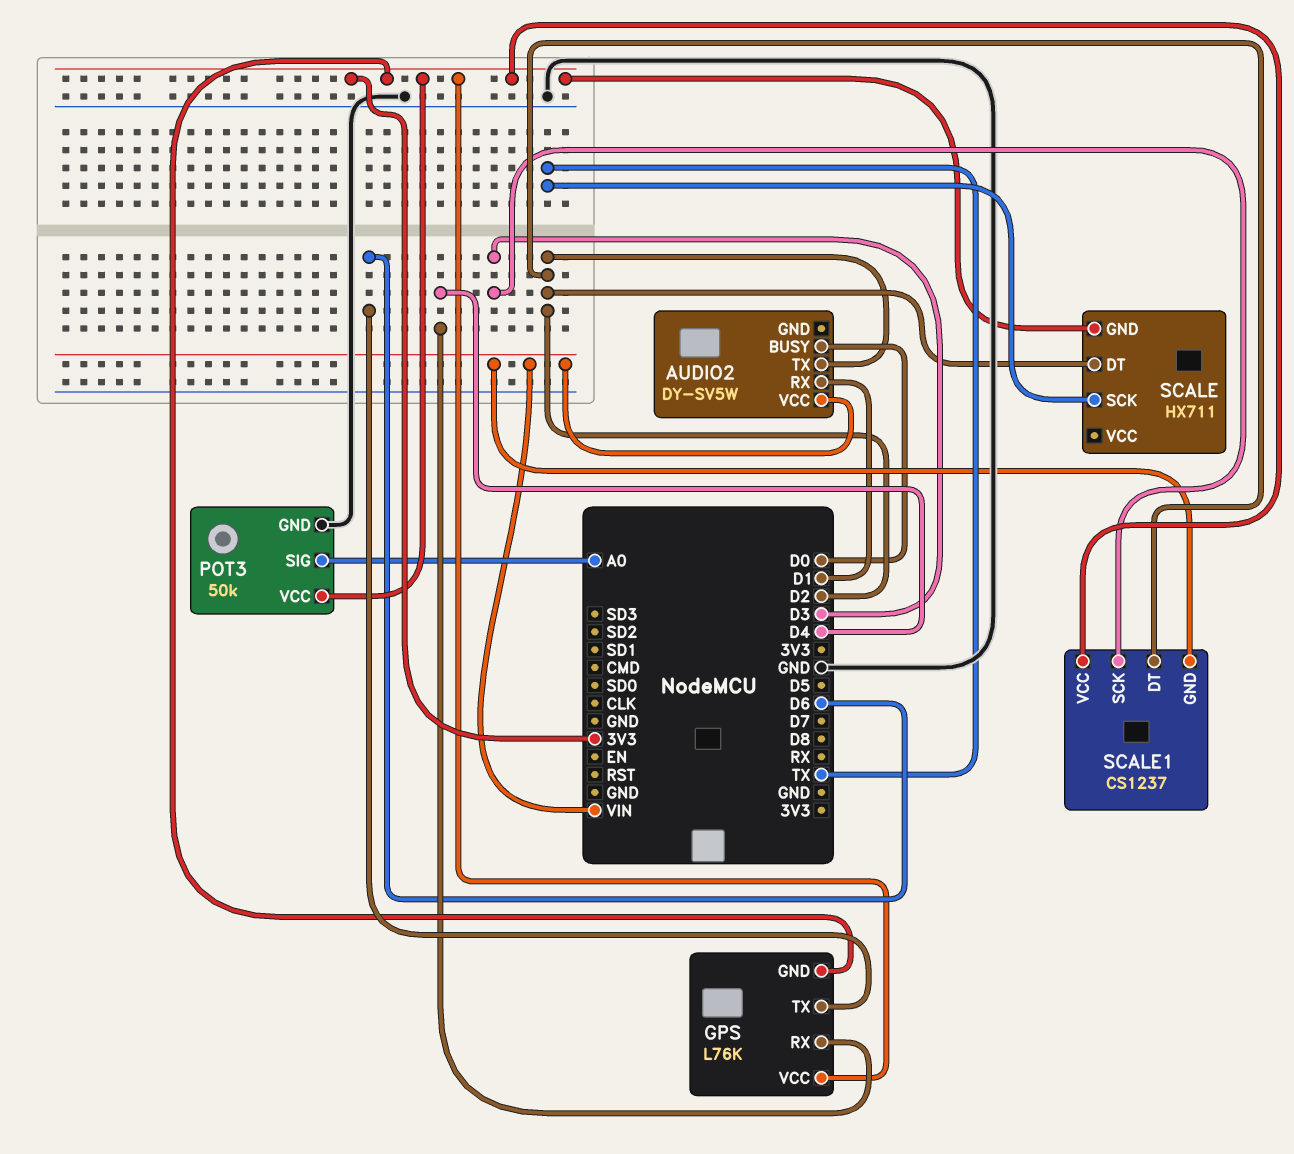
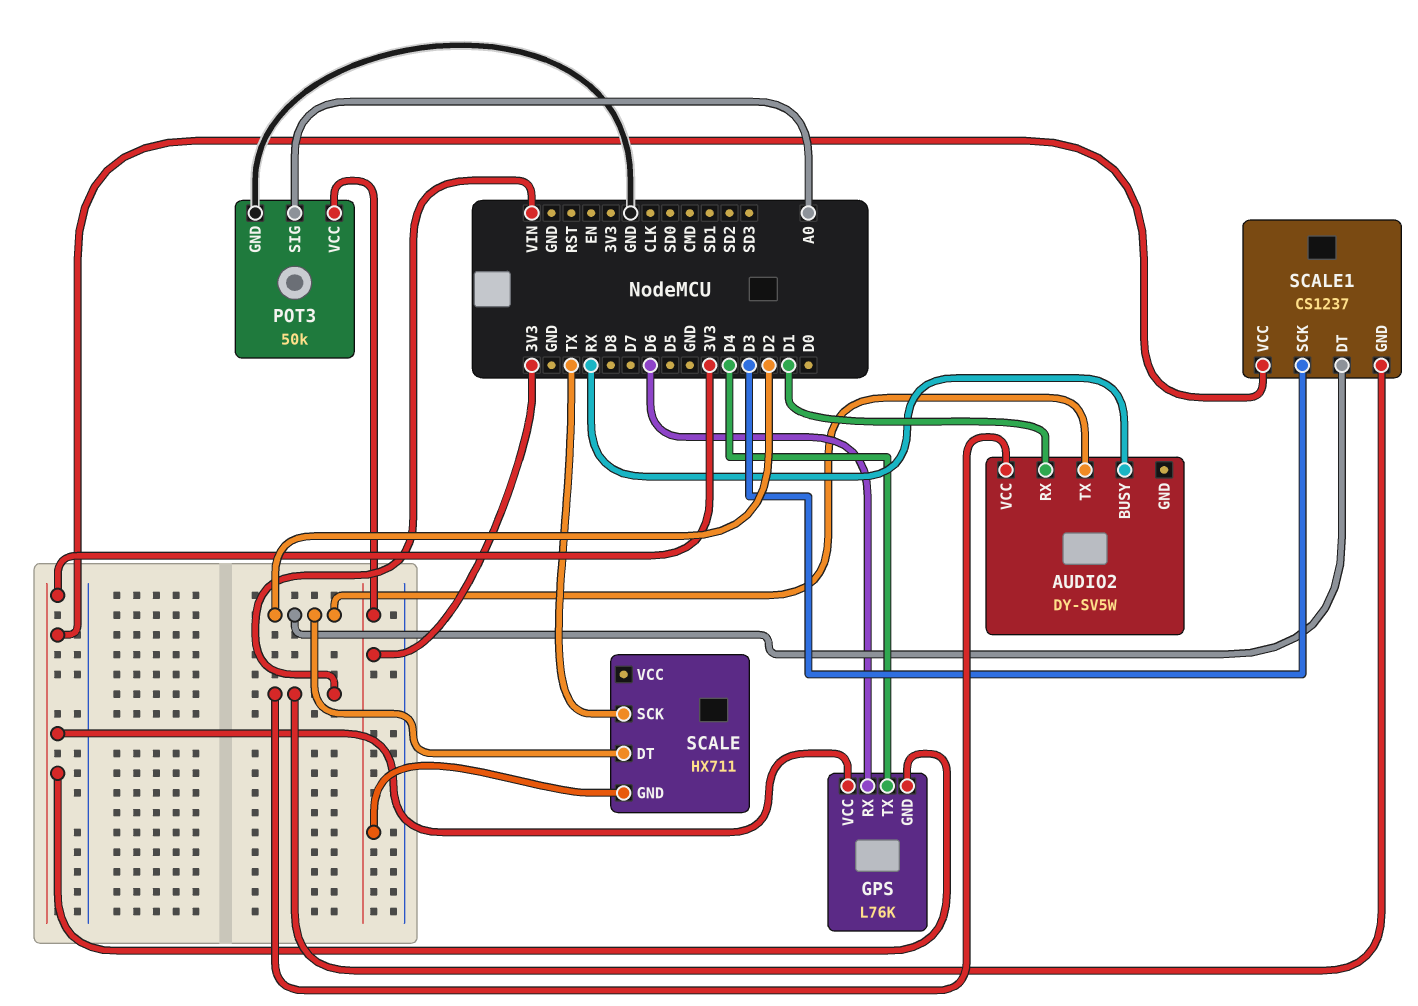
AUDIO2 pin BUSY: D0 -> RX
GPS pin RX: D4 -> D6
GPS pin TX: D6 -> D4

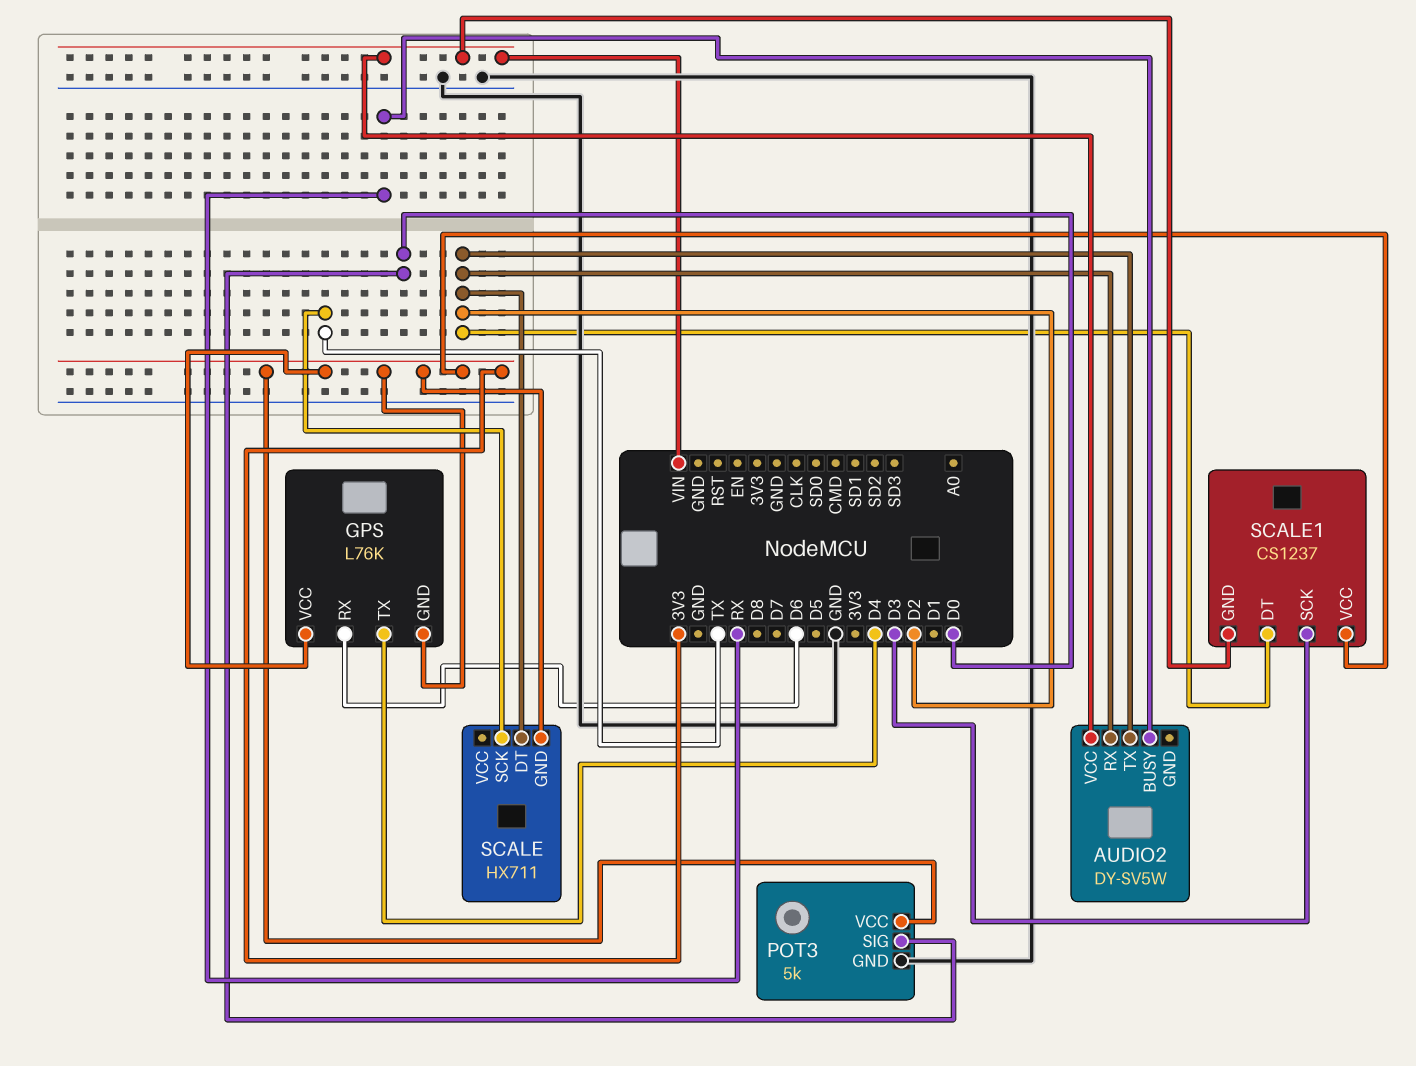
AUDIO2 pin RX: D1 -> D2
POT3: 50k -> 5k
POT3 pin SIG: A0 -> D0

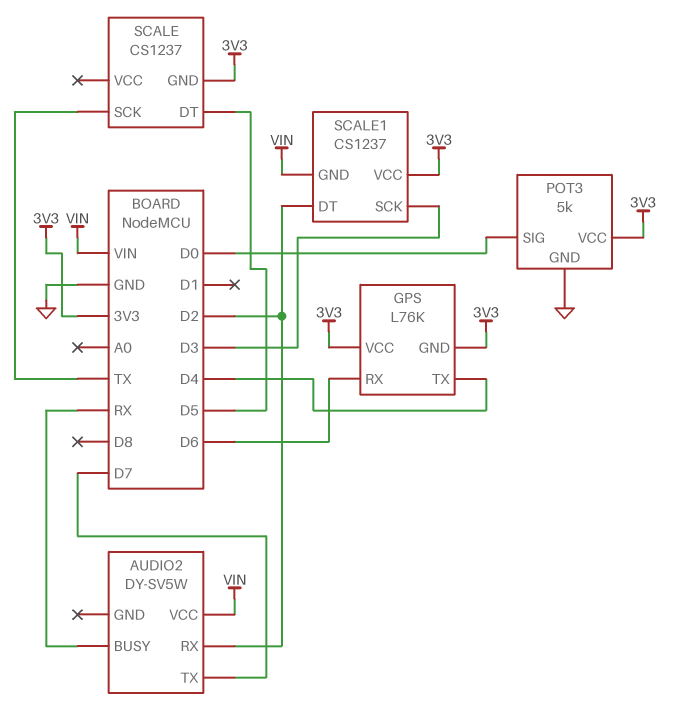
AUDIO2 pin TX: D2 -> D7
SCALE: HX711 -> CS1237
SCALE pin DT: D2 -> D5

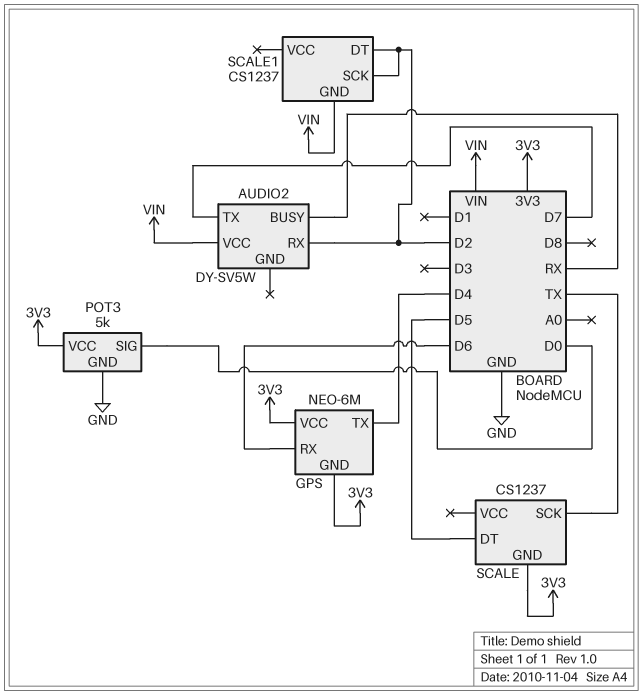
GPS: L76K -> NEO-6M
SCALE1 pin SCK: D3 -> D2
SCALE1 pin VCC: 3V3 -> none

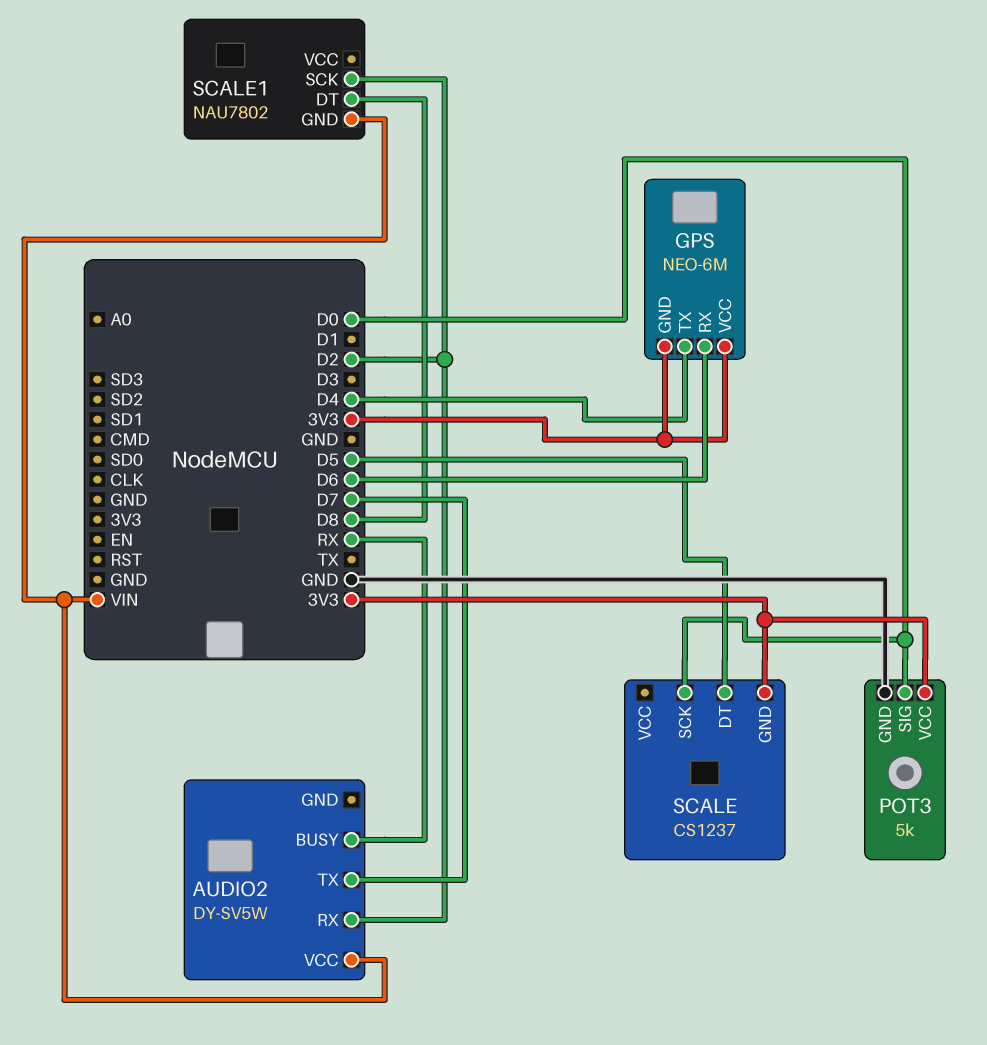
SCALE pin SCK: TX -> D0
SCALE1: CS1237 -> NAU7802
SCALE1 pin DT: D2 -> D8

